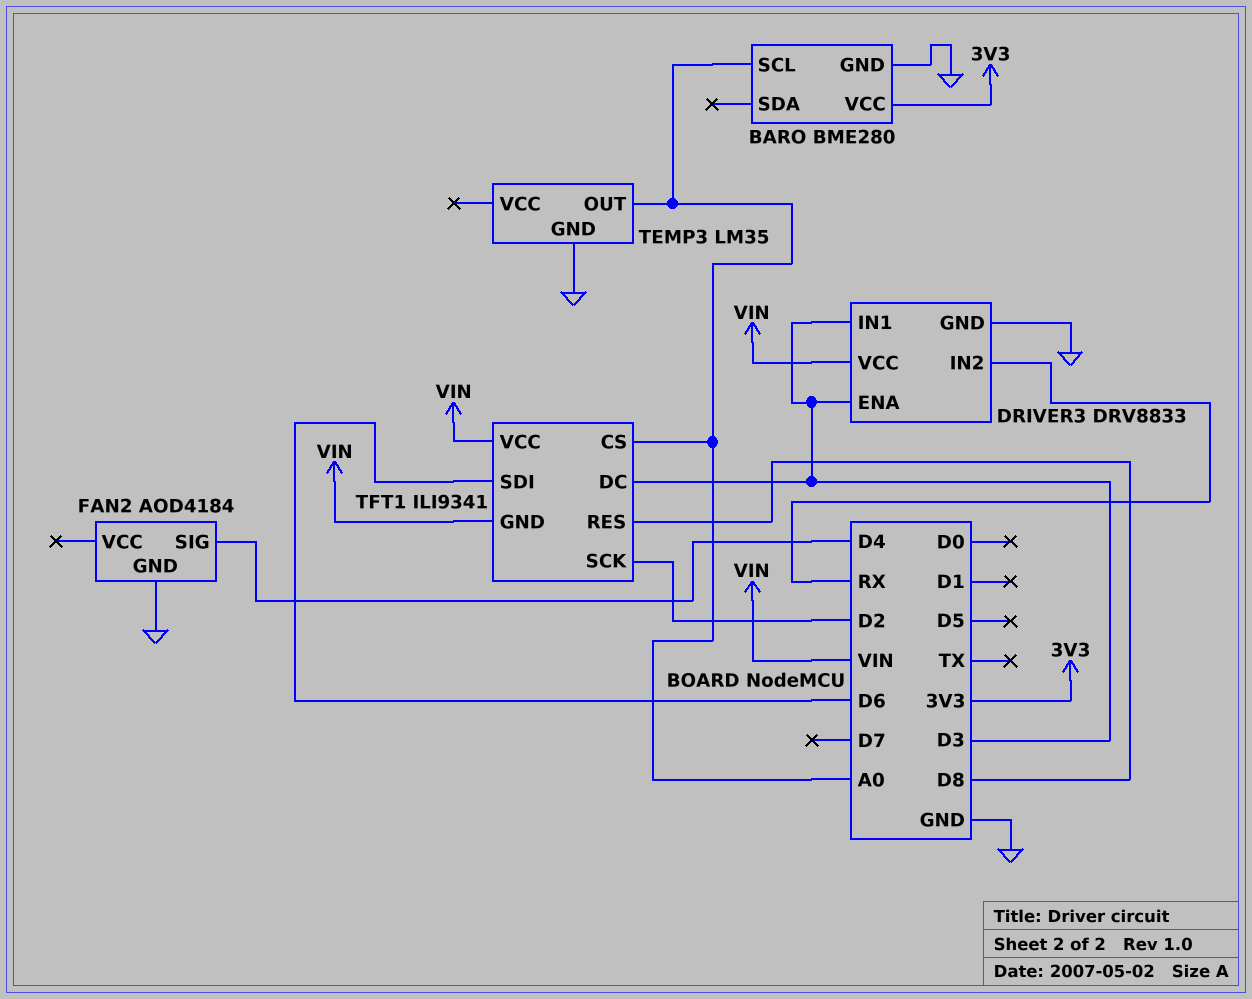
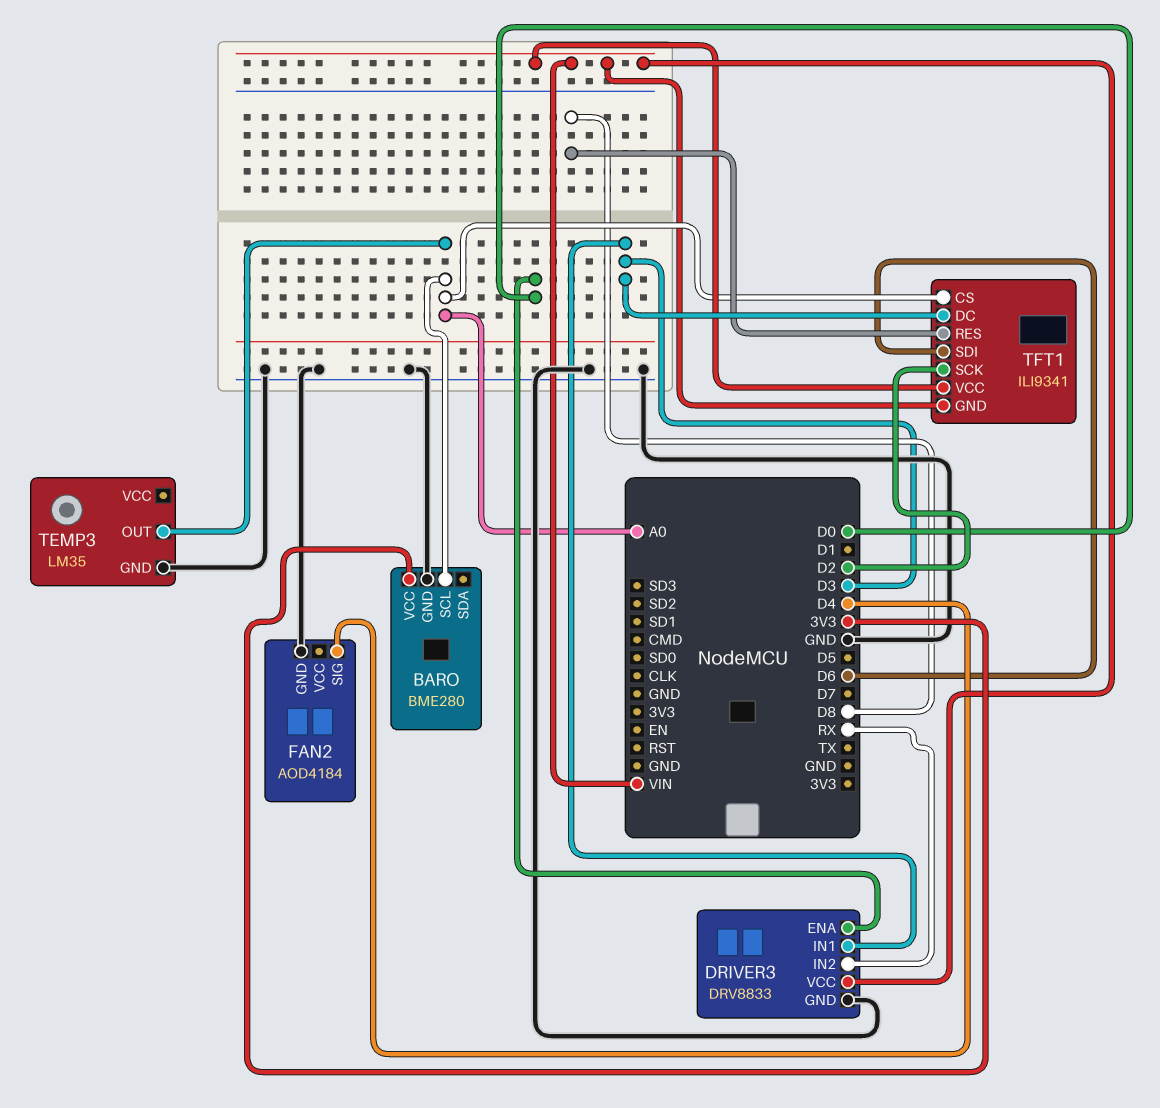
DRIVER3 pin ENA: D3 -> D0

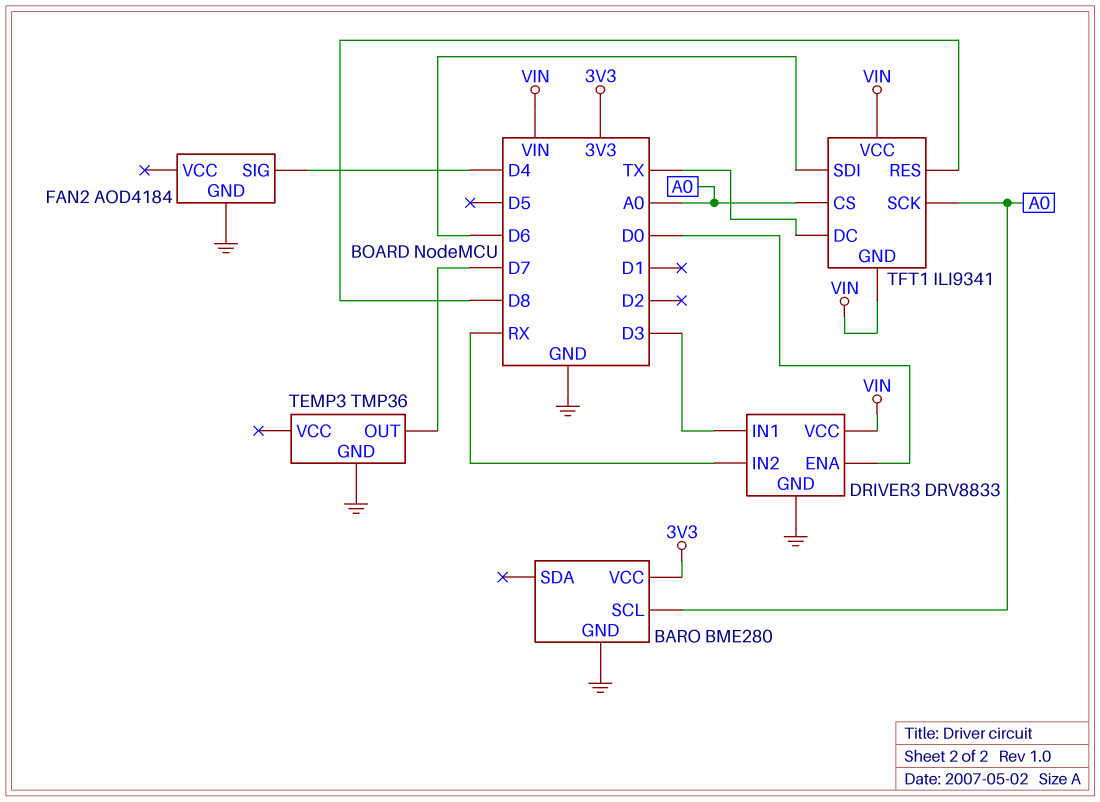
TEMP3: LM35 -> TMP36
TEMP3 pin OUT: A0 -> D7
TFT1 pin DC: D3 -> TX
TFT1 pin SCK: D2 -> A0

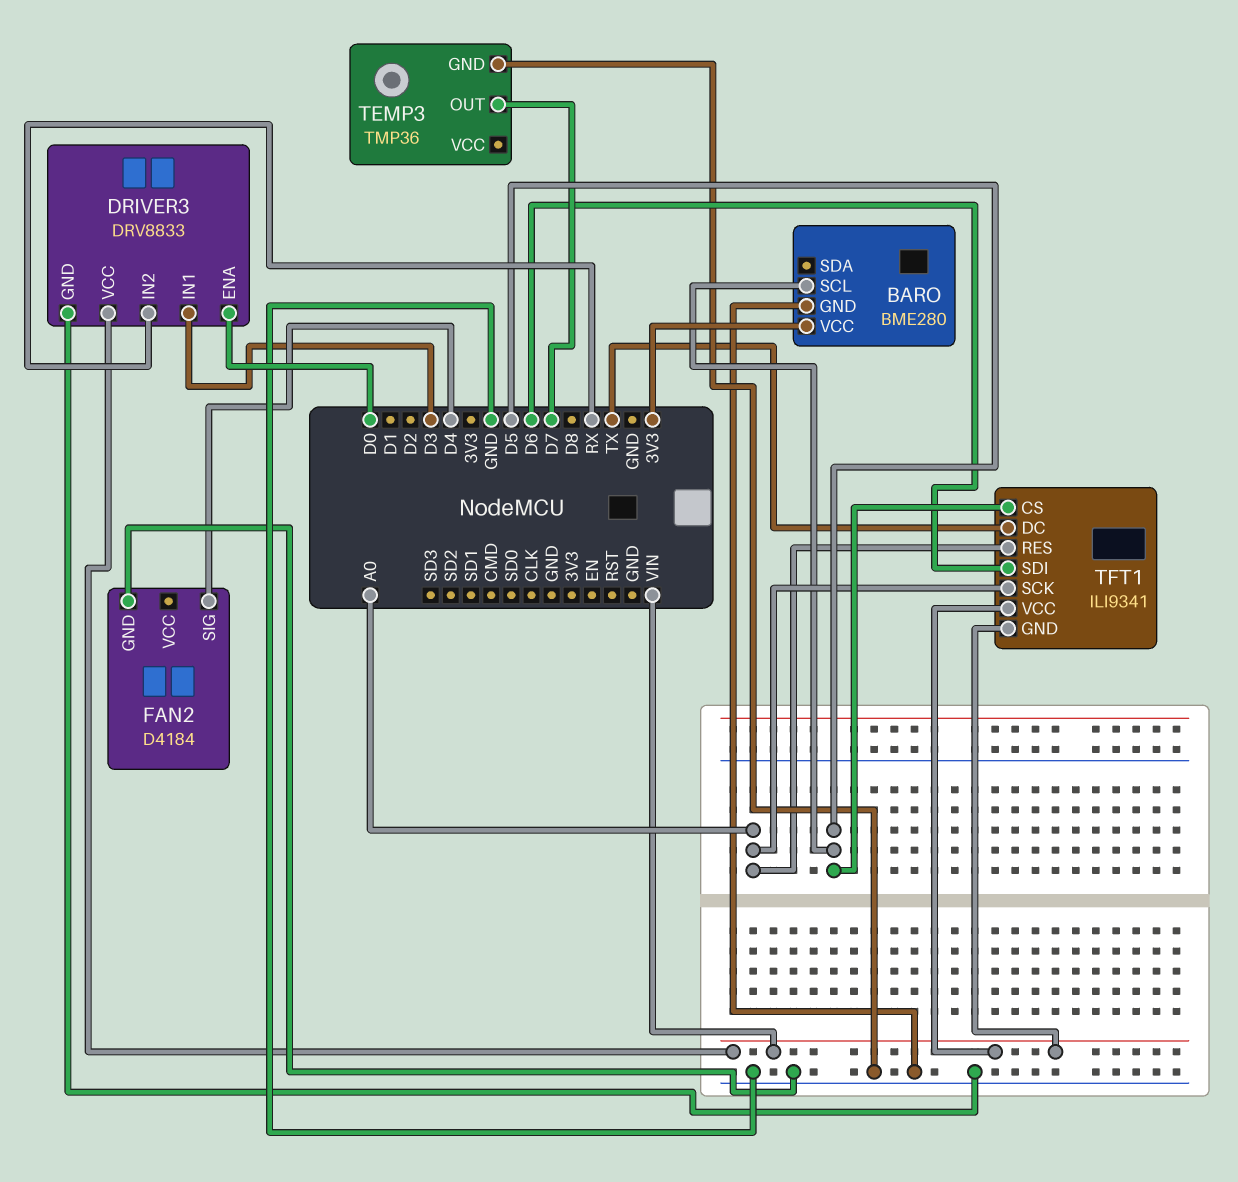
BARO pin SCL: A0 -> D5
FAN2: AOD4184 -> D4184
TFT1 pin CS: A0 -> D5
TFT1 pin RES: D8 -> A0

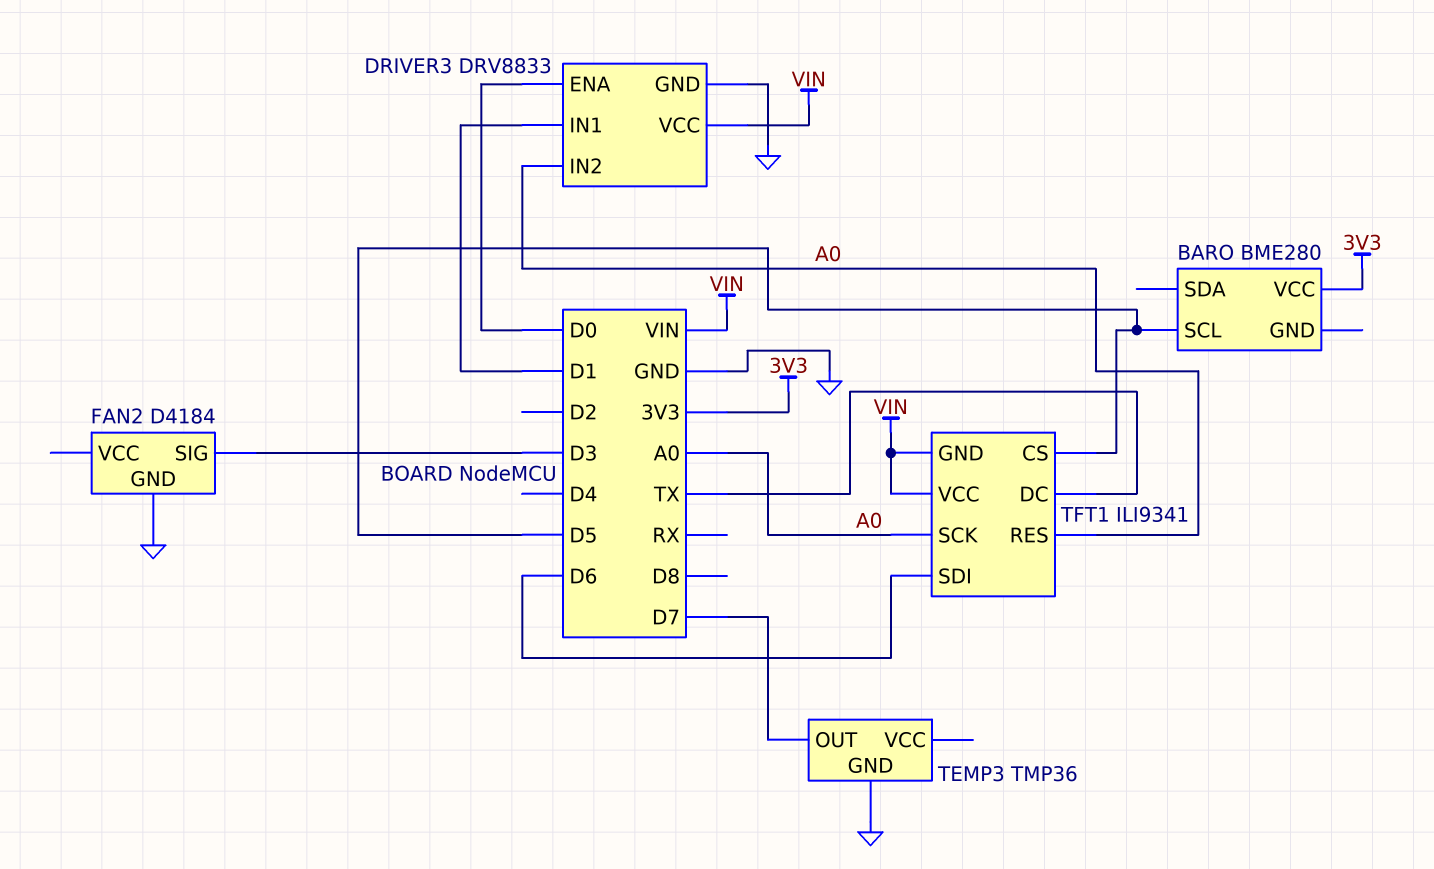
BARO pin GND: GND -> none
DRIVER3 pin IN1: D3 -> D1
DRIVER3 pin IN2: RX -> A0
FAN2 pin SIG: D4 -> D3

